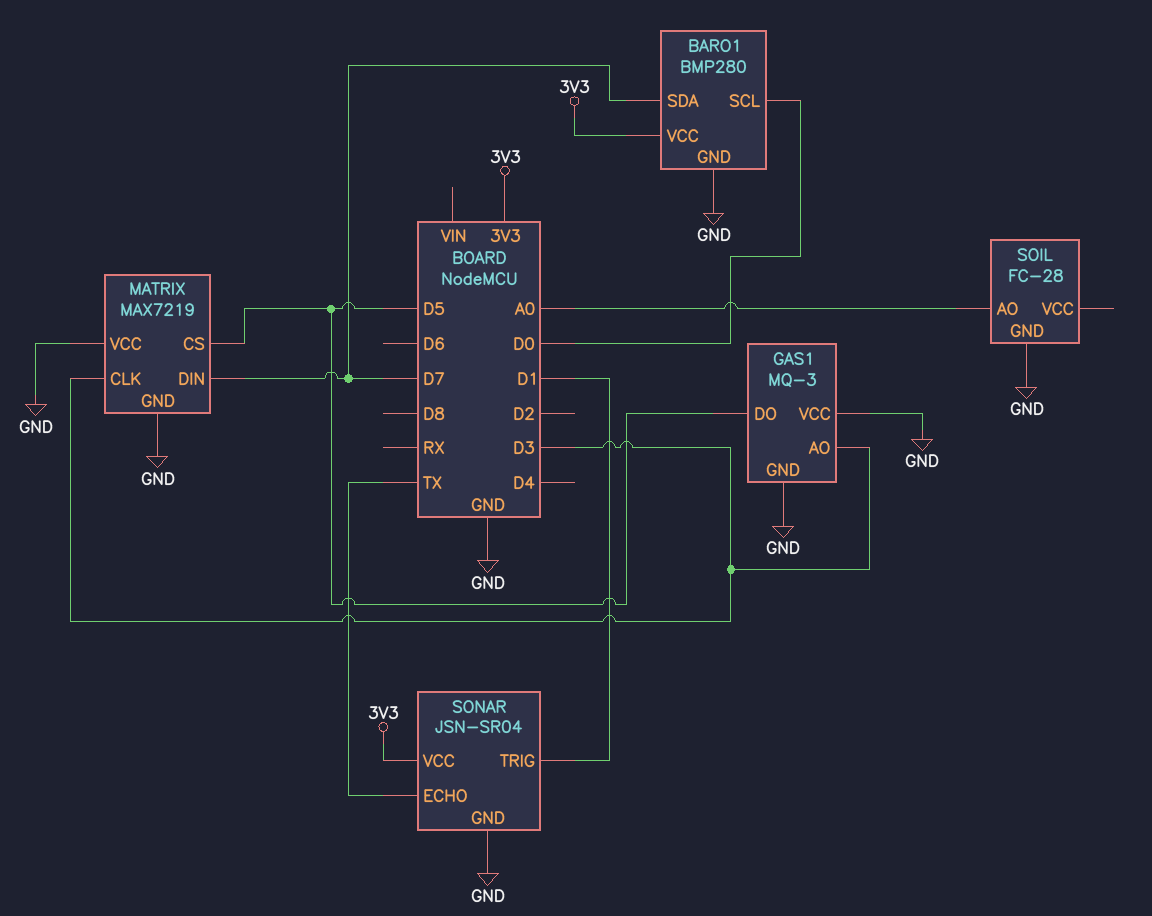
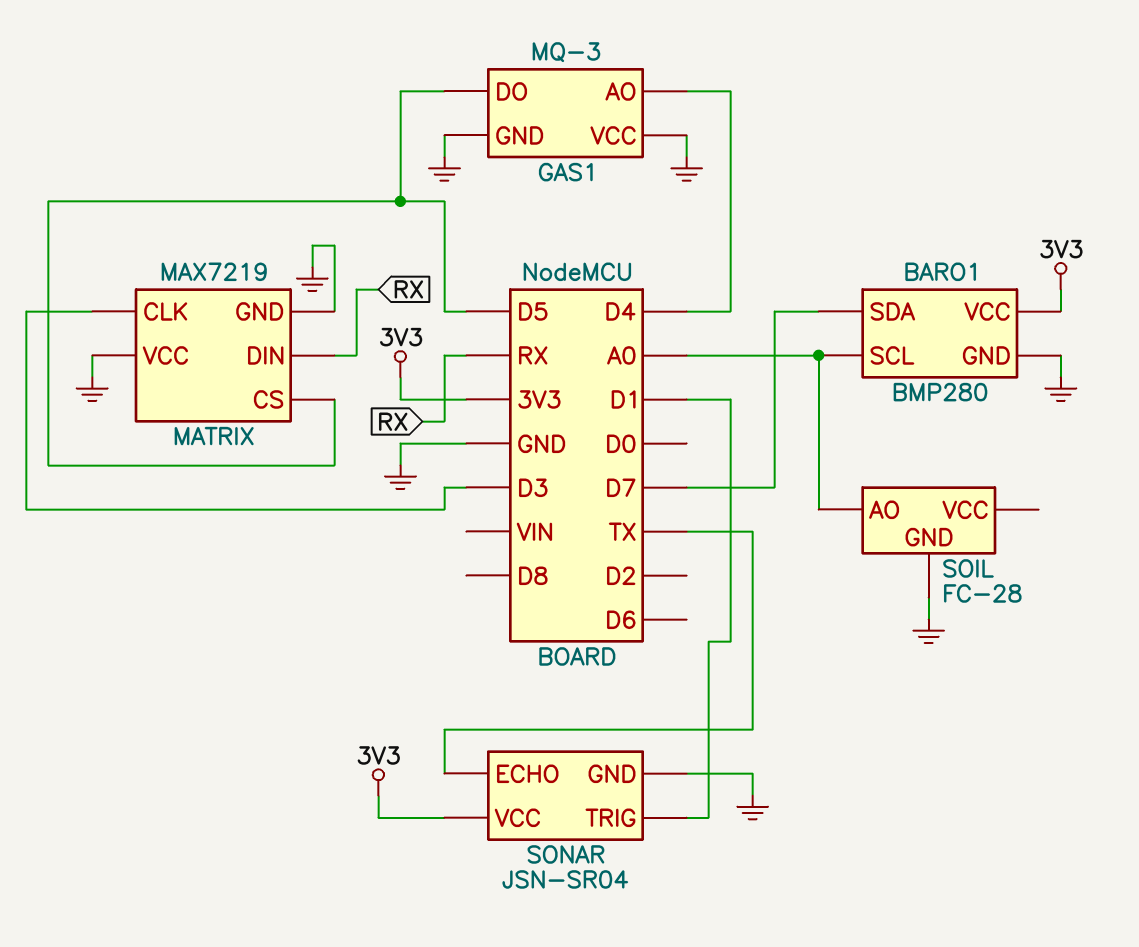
BARO1 pin SCL: D0 -> A0
GAS1 pin AO: D3 -> D4
MATRIX pin DIN: D7 -> RX

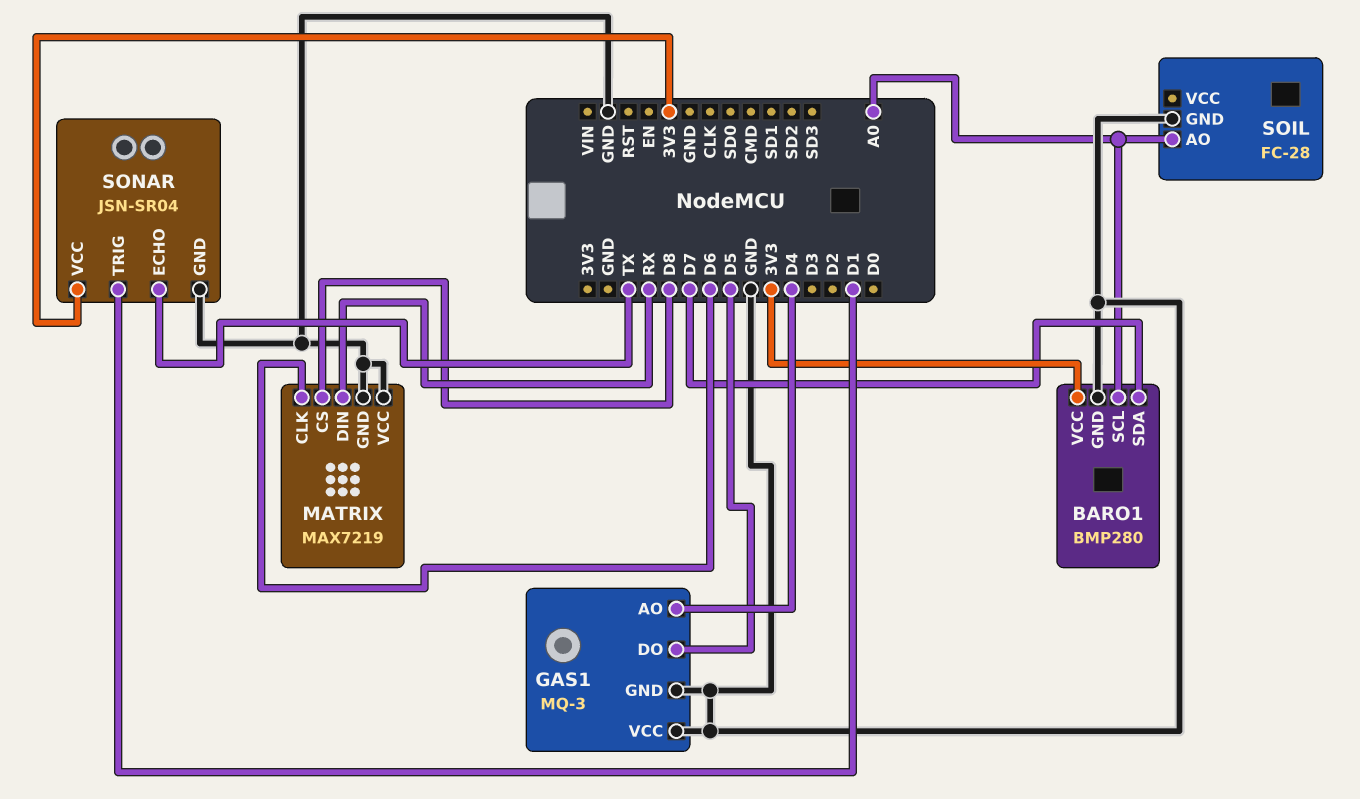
MATRIX pin CLK: D3 -> D6
MATRIX pin CS: D5 -> D8

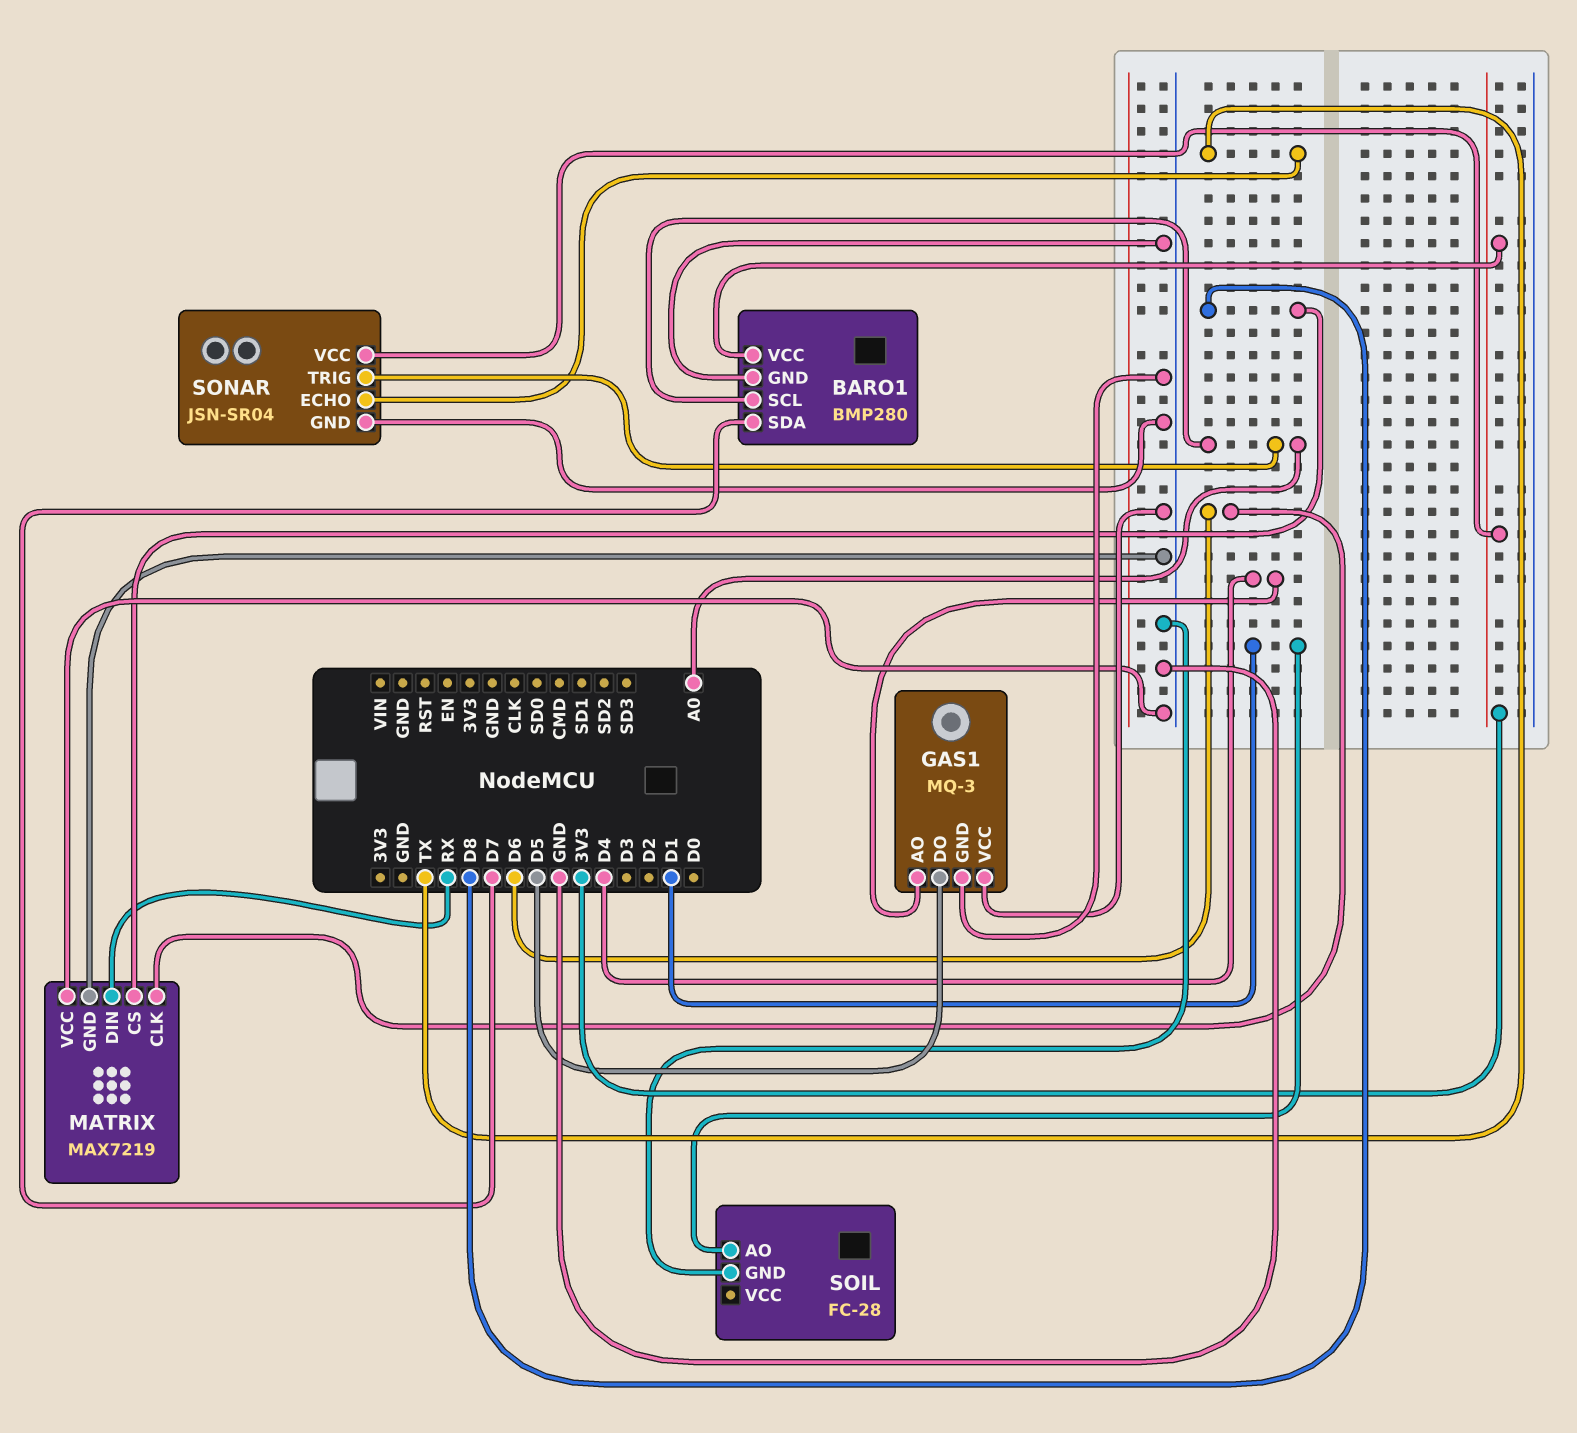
SOIL pin AO: A0 -> D1
SONAR pin TRIG: D1 -> A0

